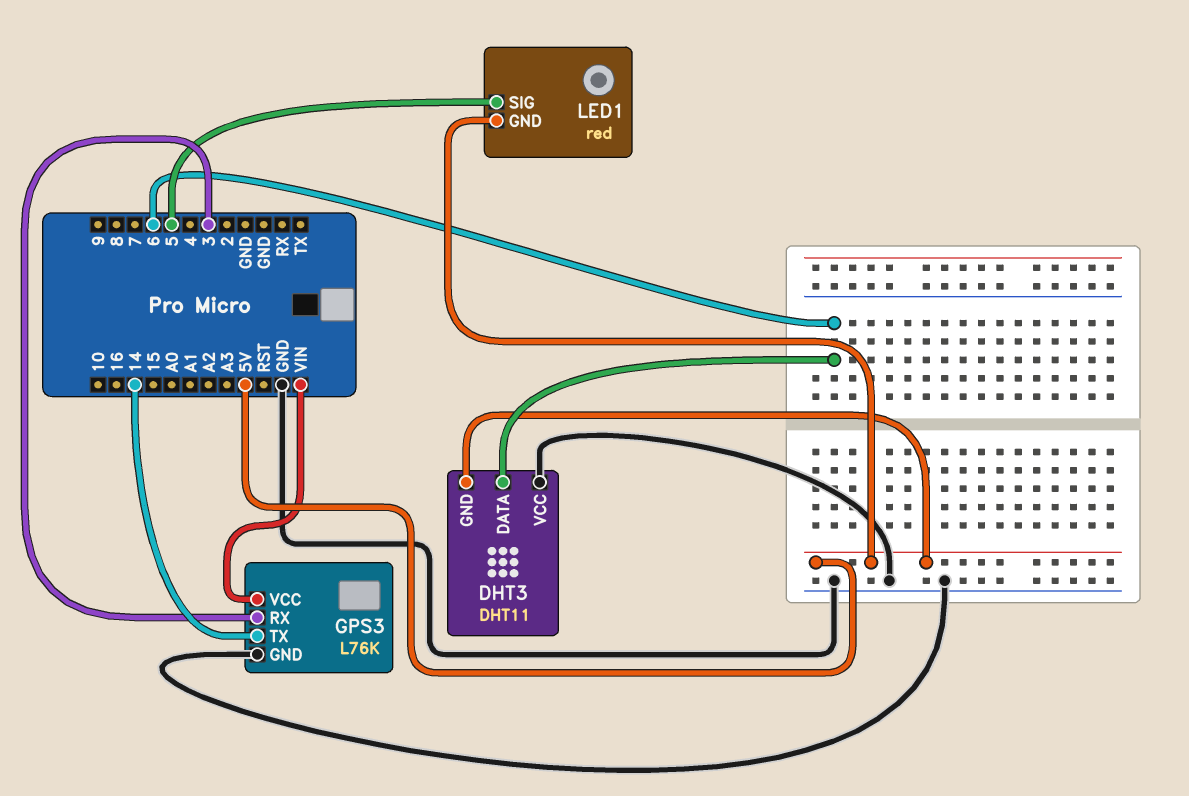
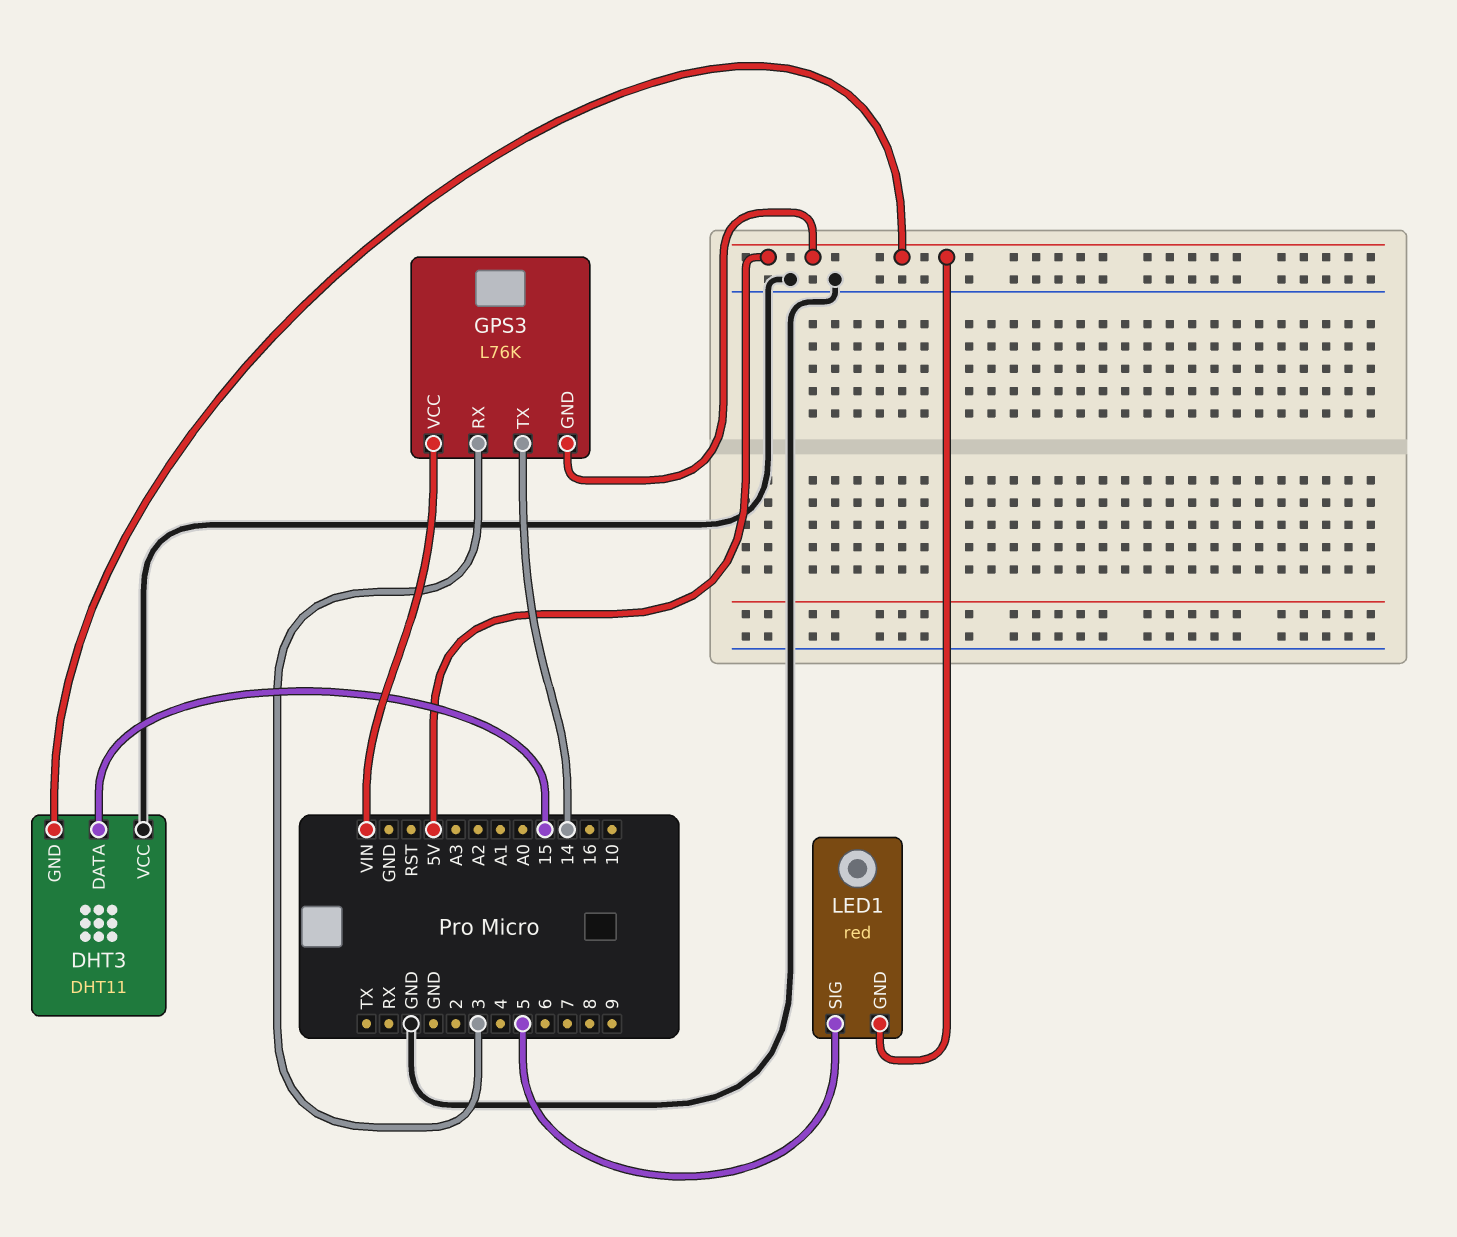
DHT3 pin DATA: 6 -> 15
GPS3 pin GND: GND -> 5V

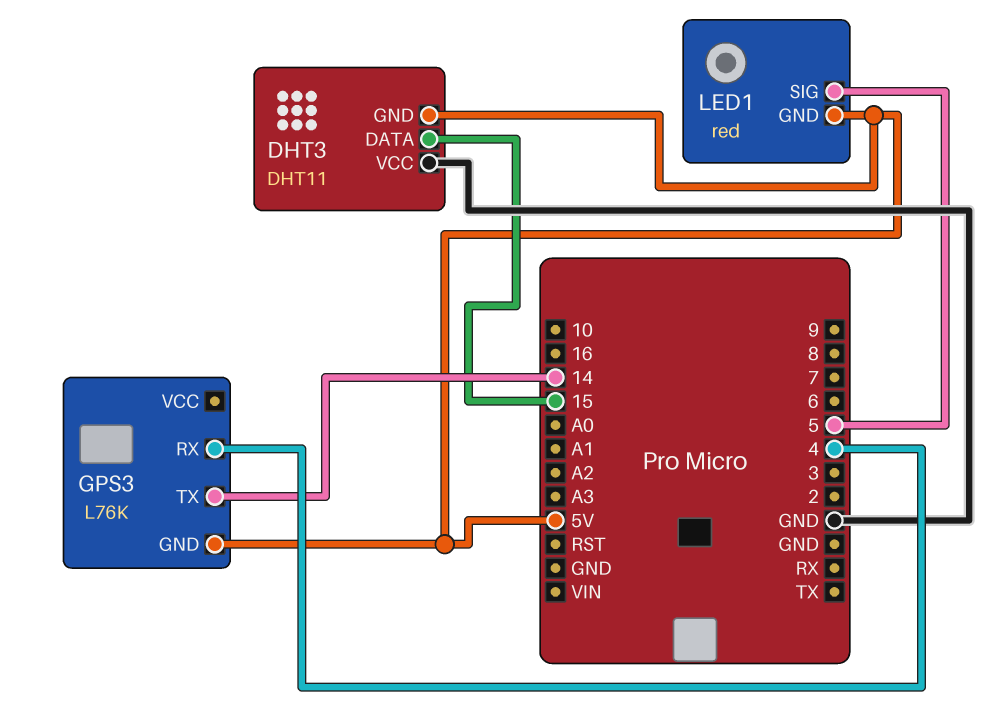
GPS3 pin RX: 3 -> 4
GPS3 pin VCC: VIN -> none

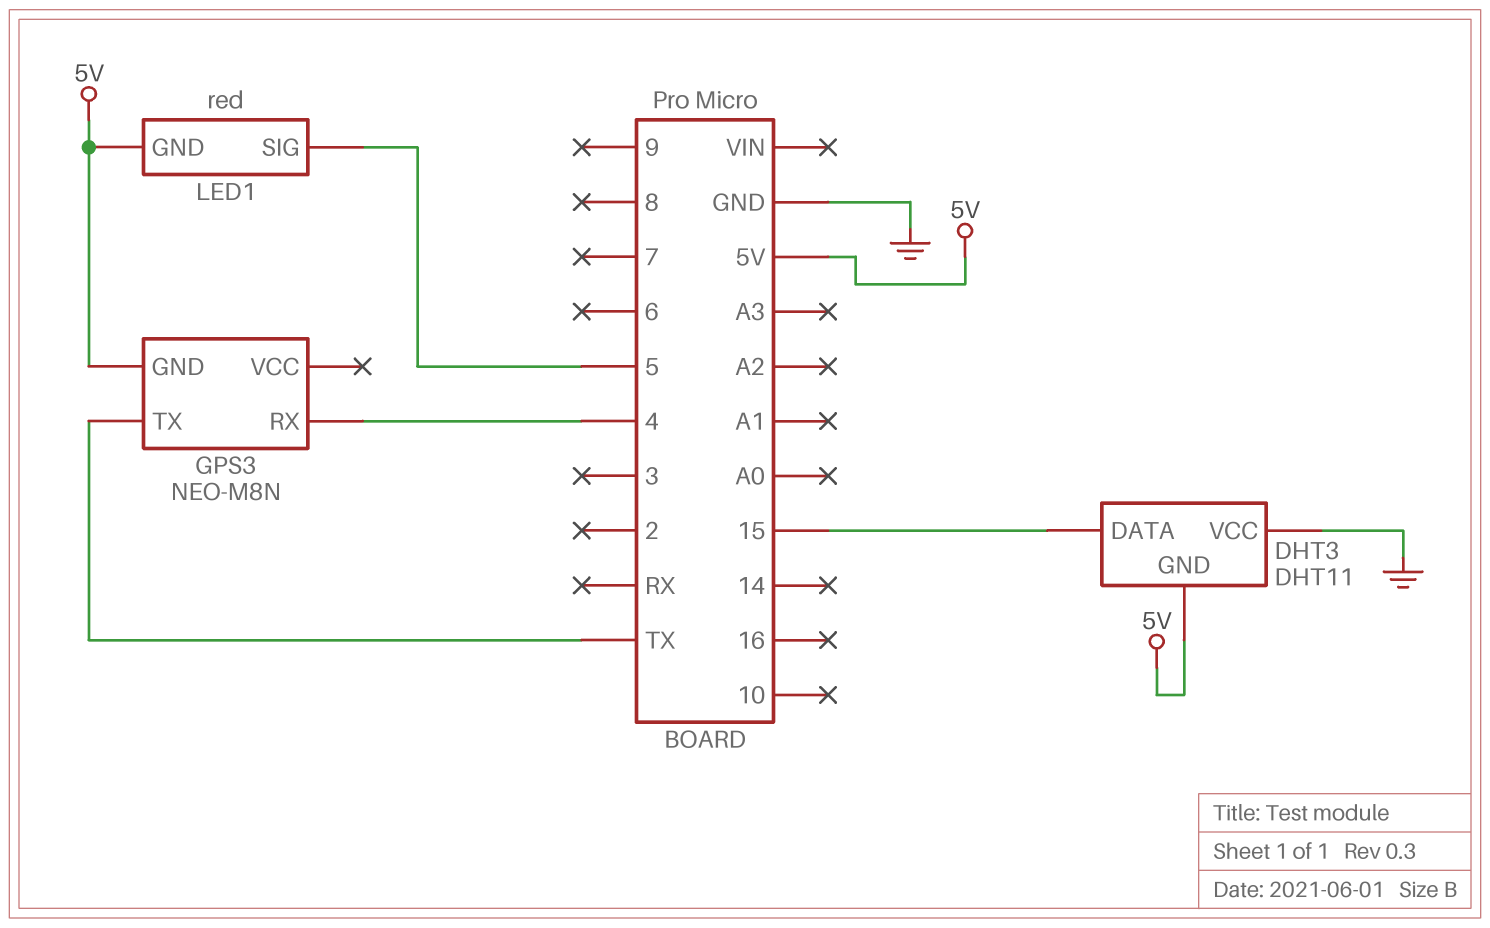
GPS3: L76K -> NEO-M8N
GPS3 pin TX: 14 -> TX

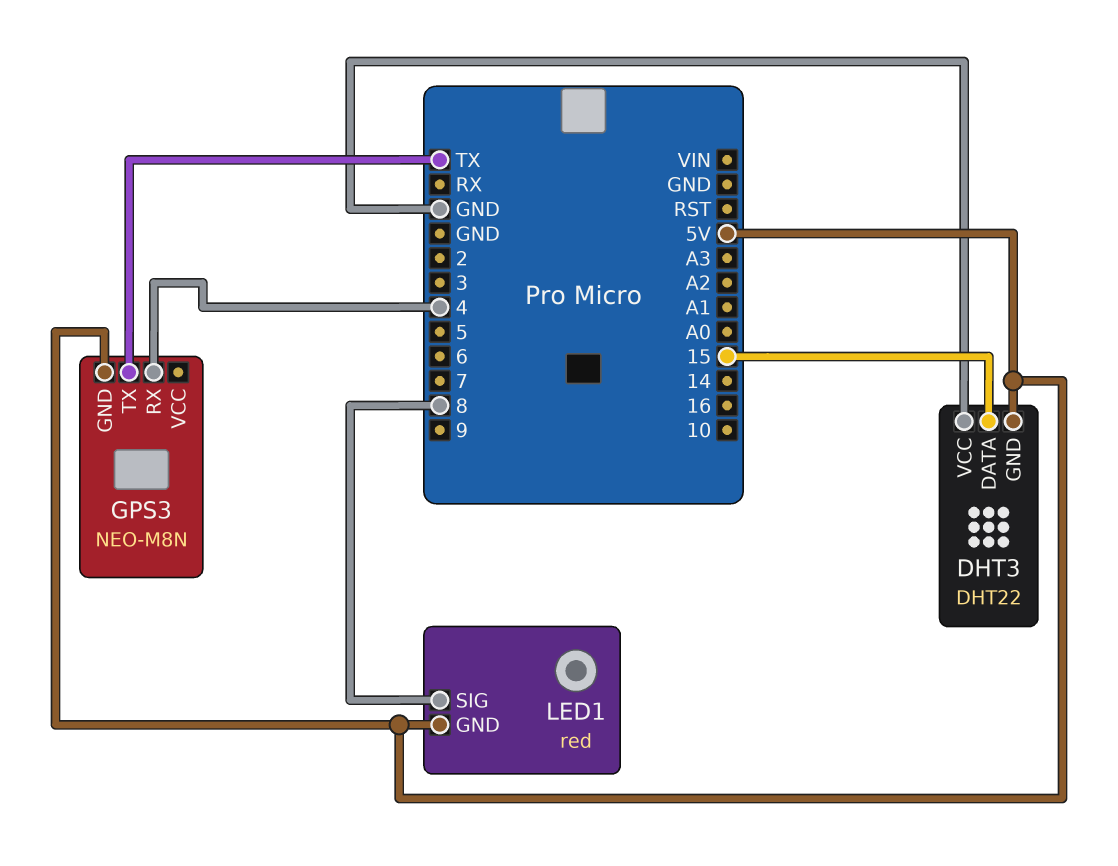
DHT3: DHT11 -> DHT22
LED1 pin SIG: 5 -> 8

